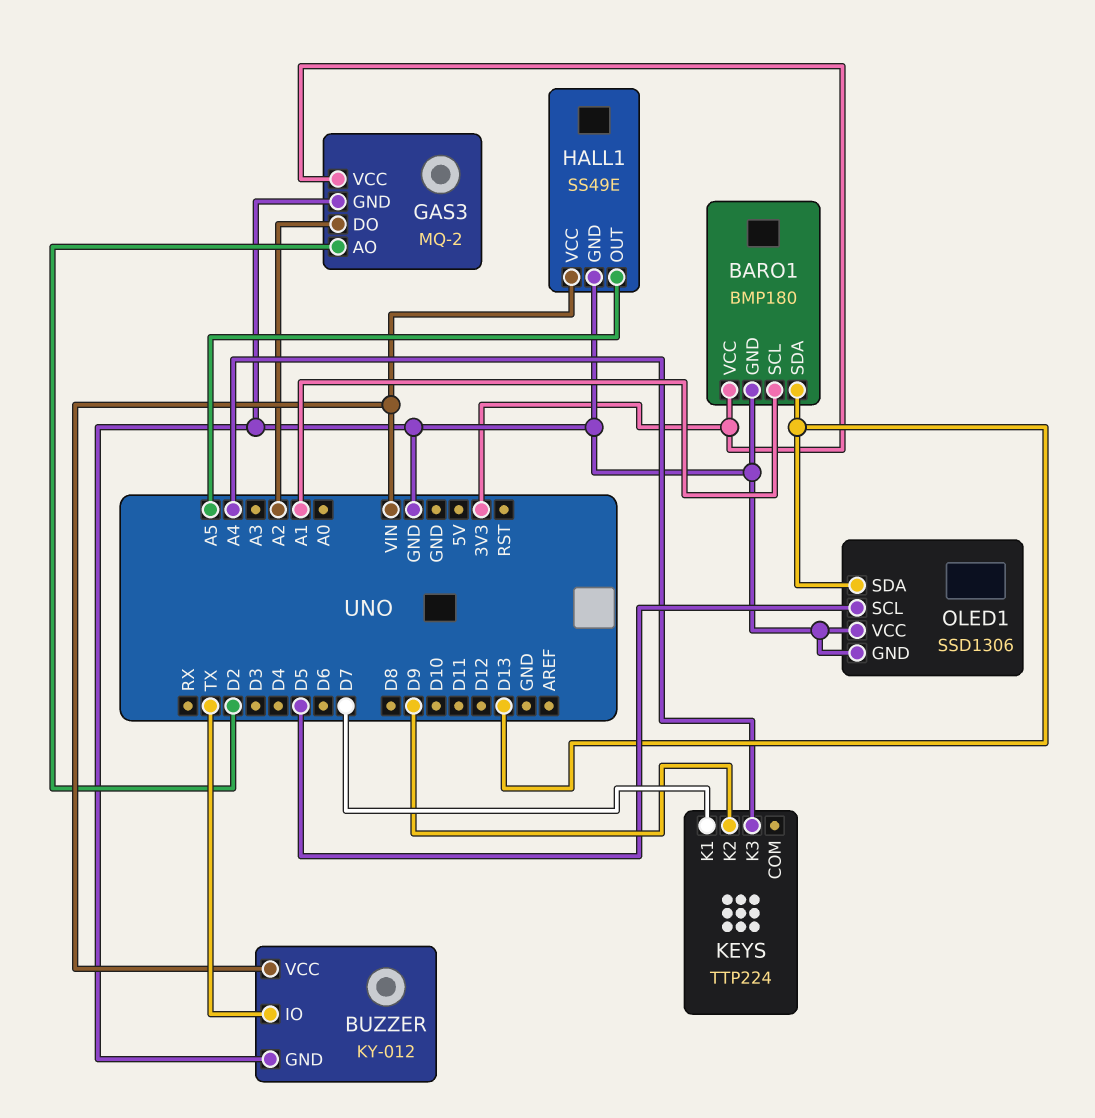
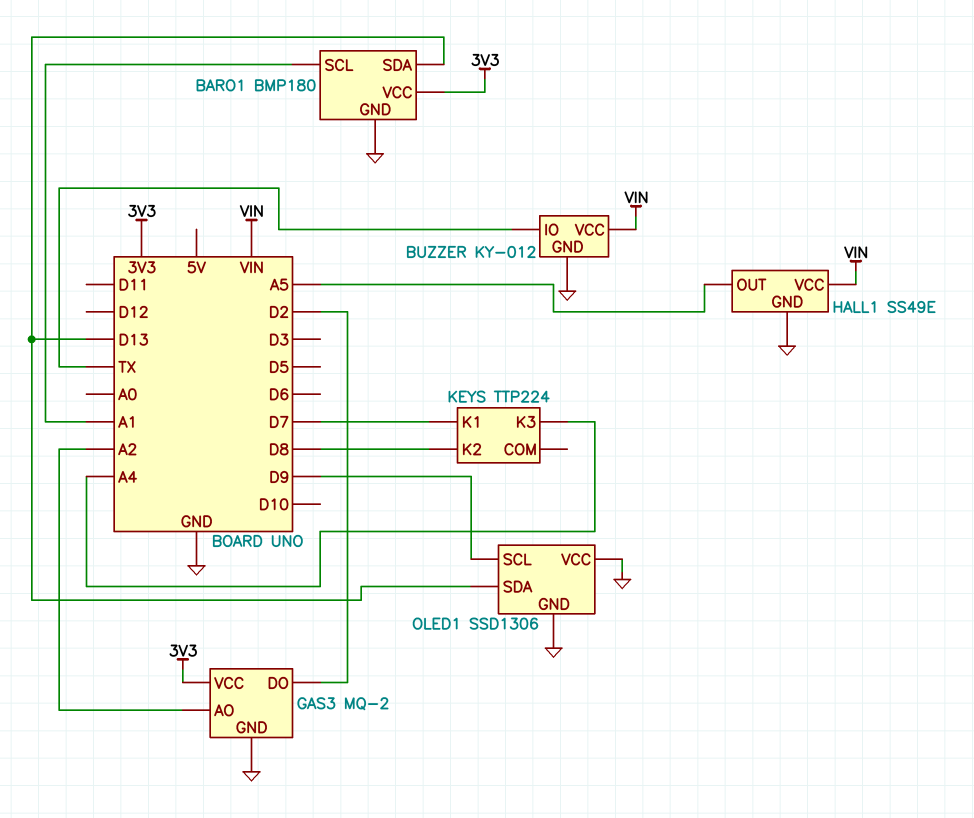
GAS3 pin AO: D2 -> A2
GAS3 pin DO: A2 -> D2
KEYS pin K2: D9 -> D8
OLED1 pin SCL: D5 -> D9

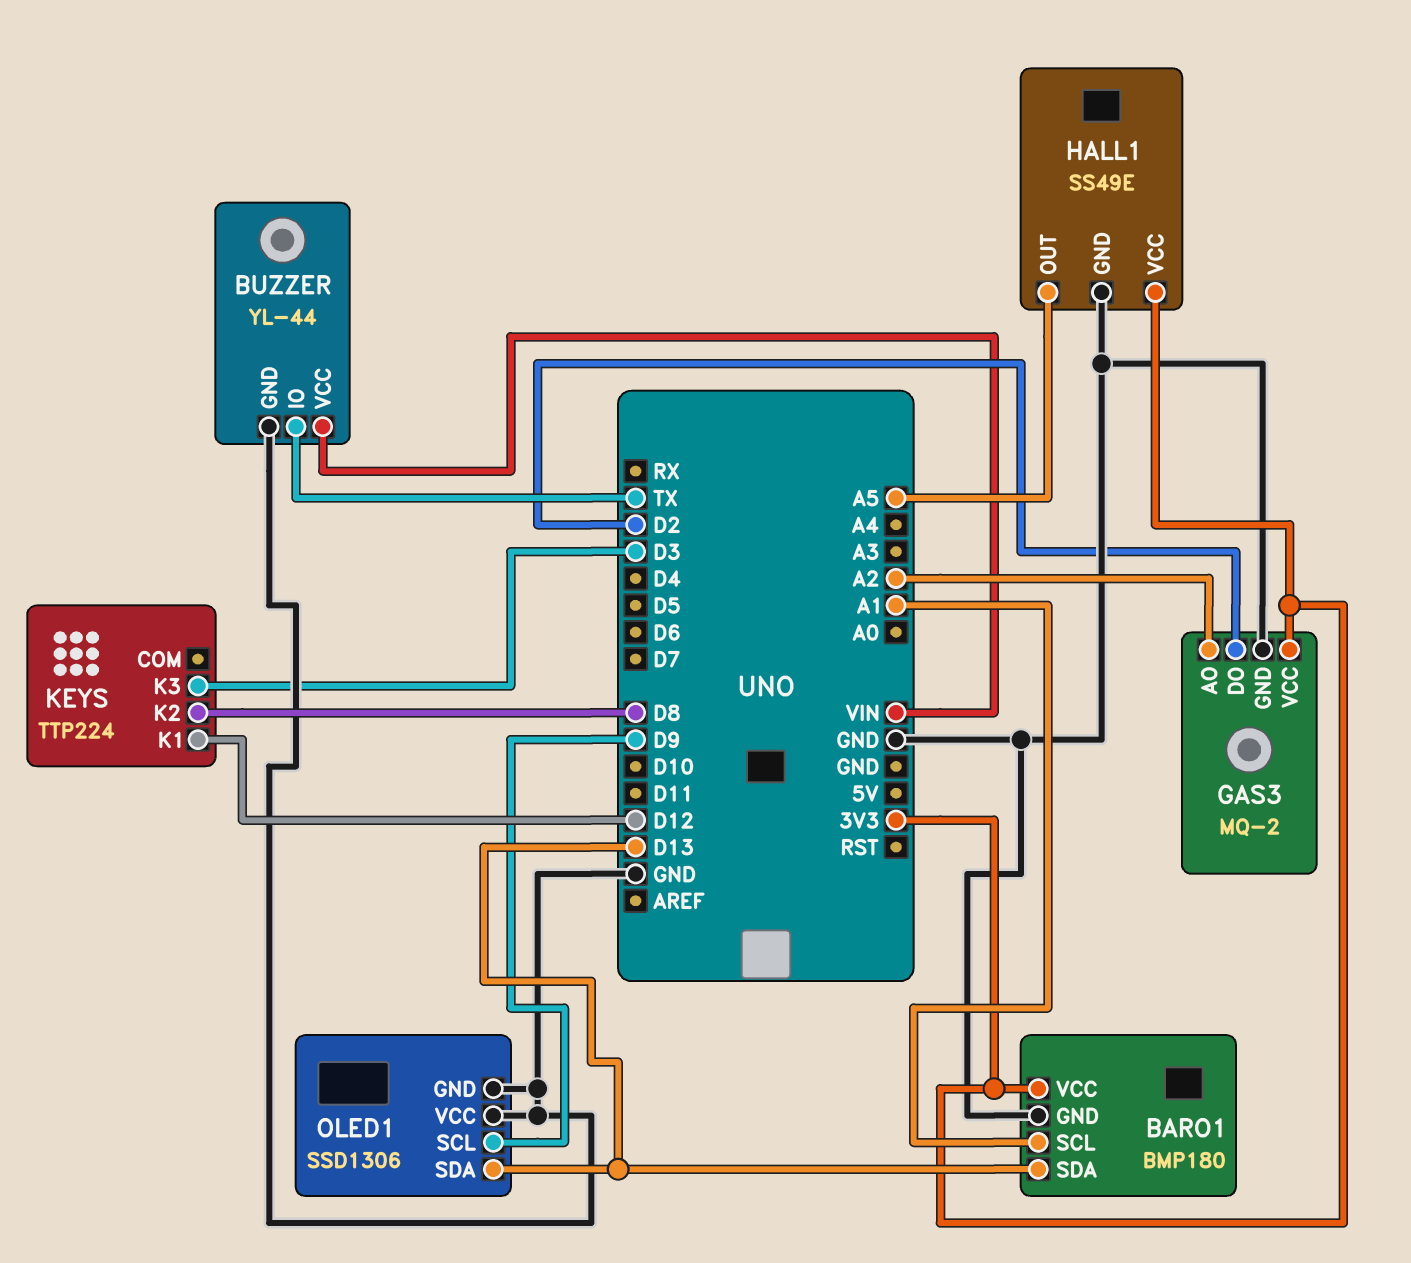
BUZZER: KY-012 -> YL-44
HALL1 pin VCC: VIN -> 3V3
KEYS pin K1: D7 -> D12
KEYS pin K3: A4 -> D3

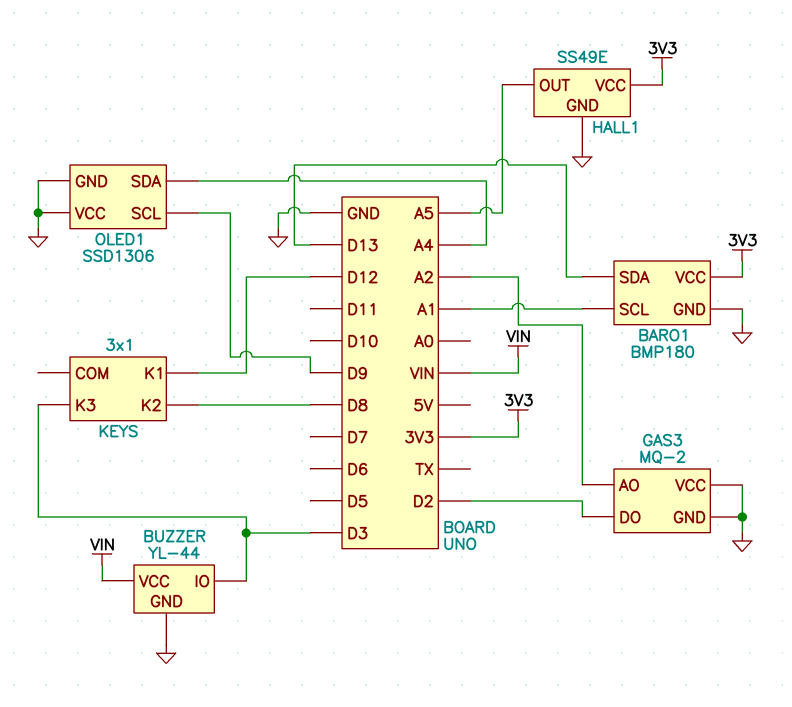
BUZZER pin IO: TX -> D3
GAS3 pin VCC: 3V3 -> GND
KEYS: TTP224 -> 3x1
OLED1 pin SDA: D13 -> A4

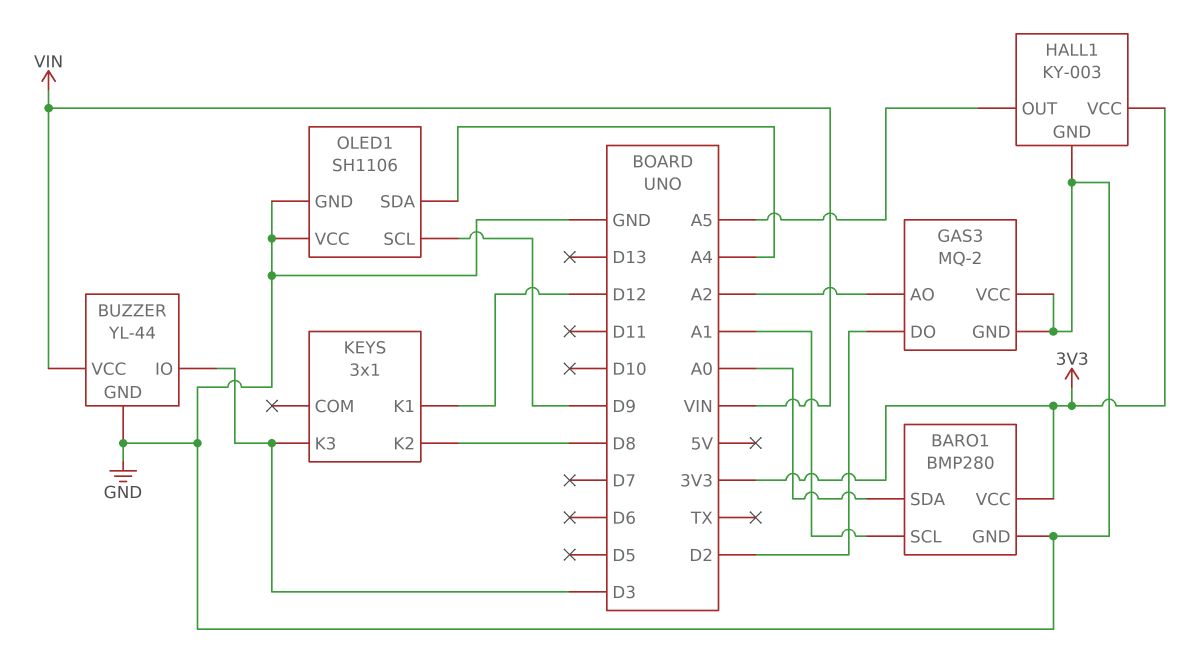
BARO1: BMP180 -> BMP280
BARO1 pin SDA: D13 -> A0
HALL1: SS49E -> KY-003
OLED1: SSD1306 -> SH1106

